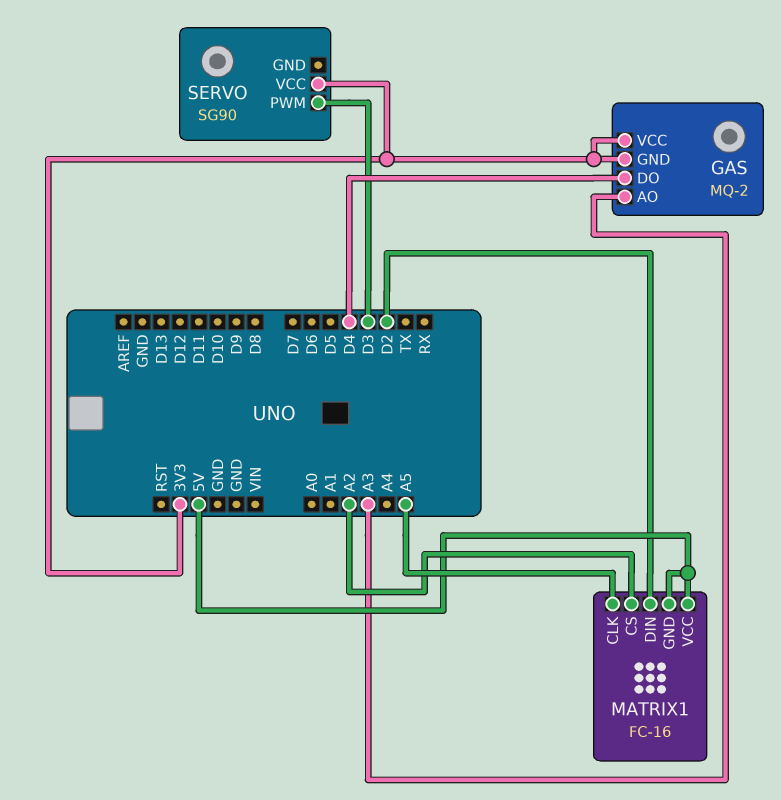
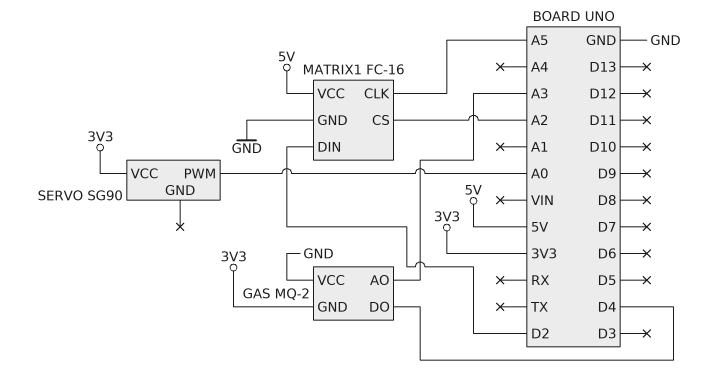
GAS pin VCC: 3V3 -> GND
MATRIX1 pin GND: 5V -> GND
SERVO pin PWM: D3 -> A0

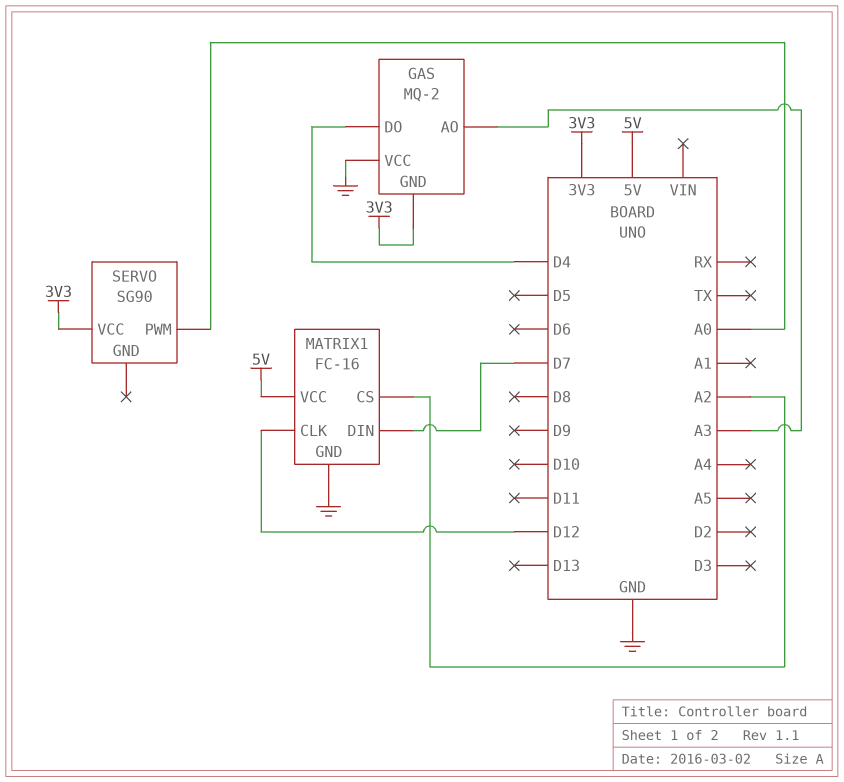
MATRIX1 pin CLK: A5 -> D12
MATRIX1 pin DIN: D2 -> D7

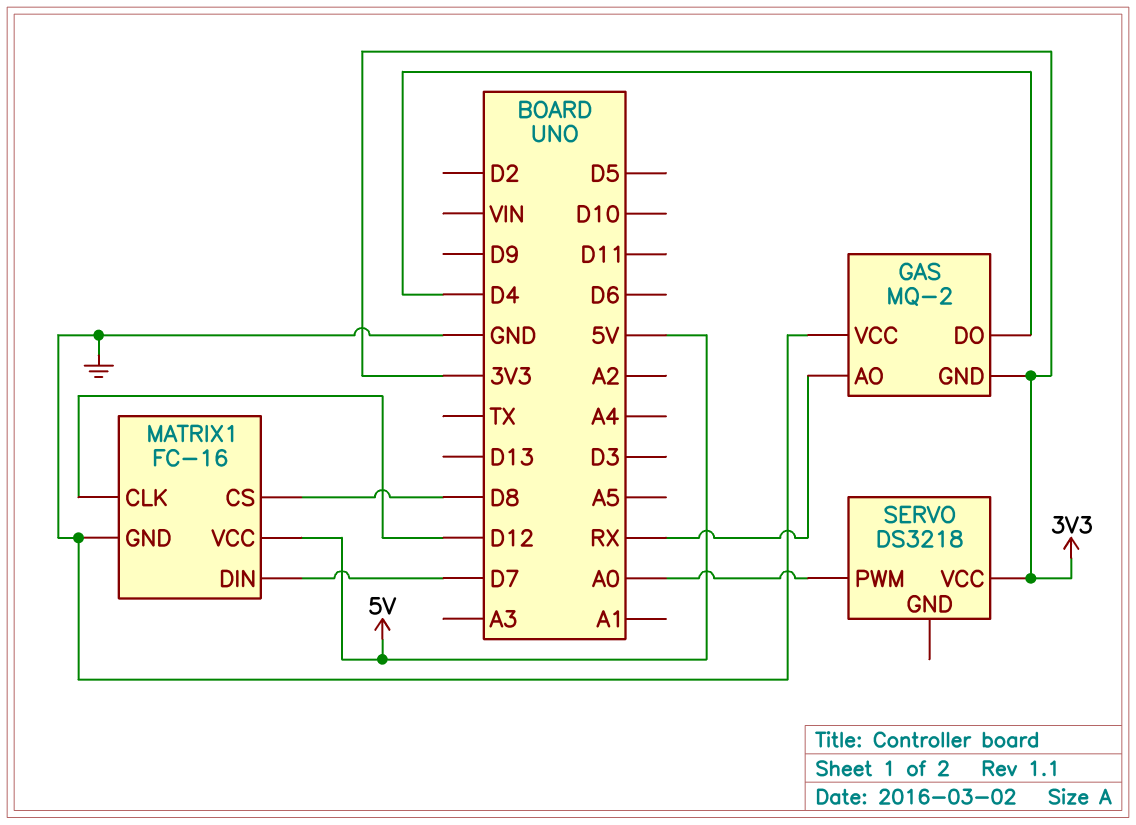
GAS pin AO: A3 -> RX
MATRIX1 pin CS: A2 -> D8
SERVO: SG90 -> DS3218

